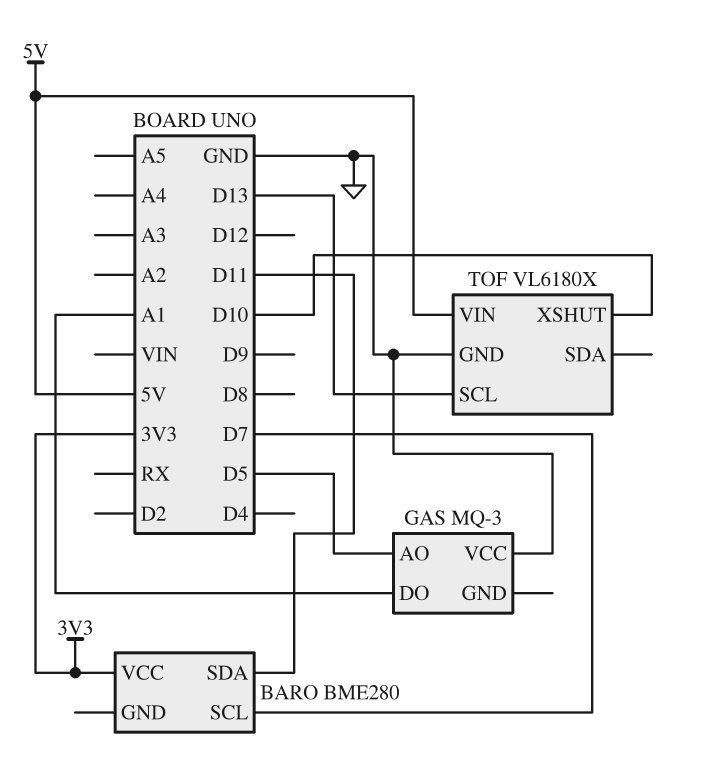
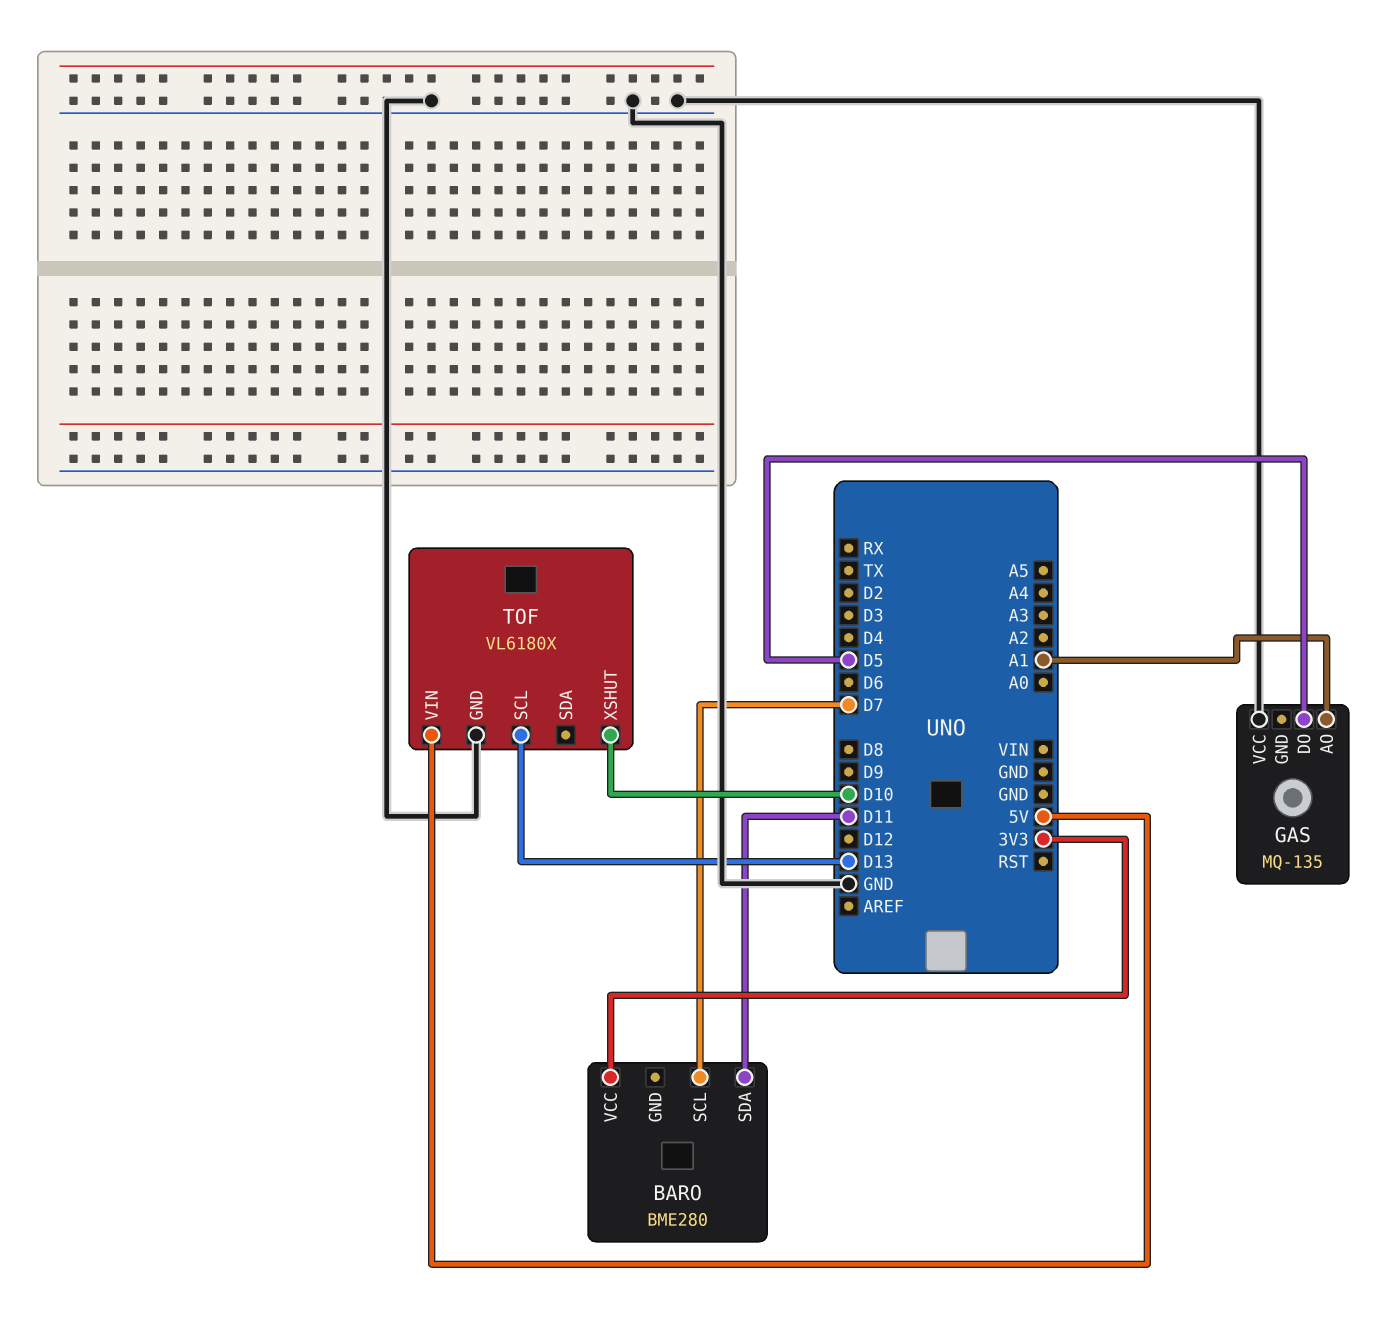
GAS: MQ-3 -> MQ-135
GAS pin AO: D5 -> A1
GAS pin DO: A1 -> D5

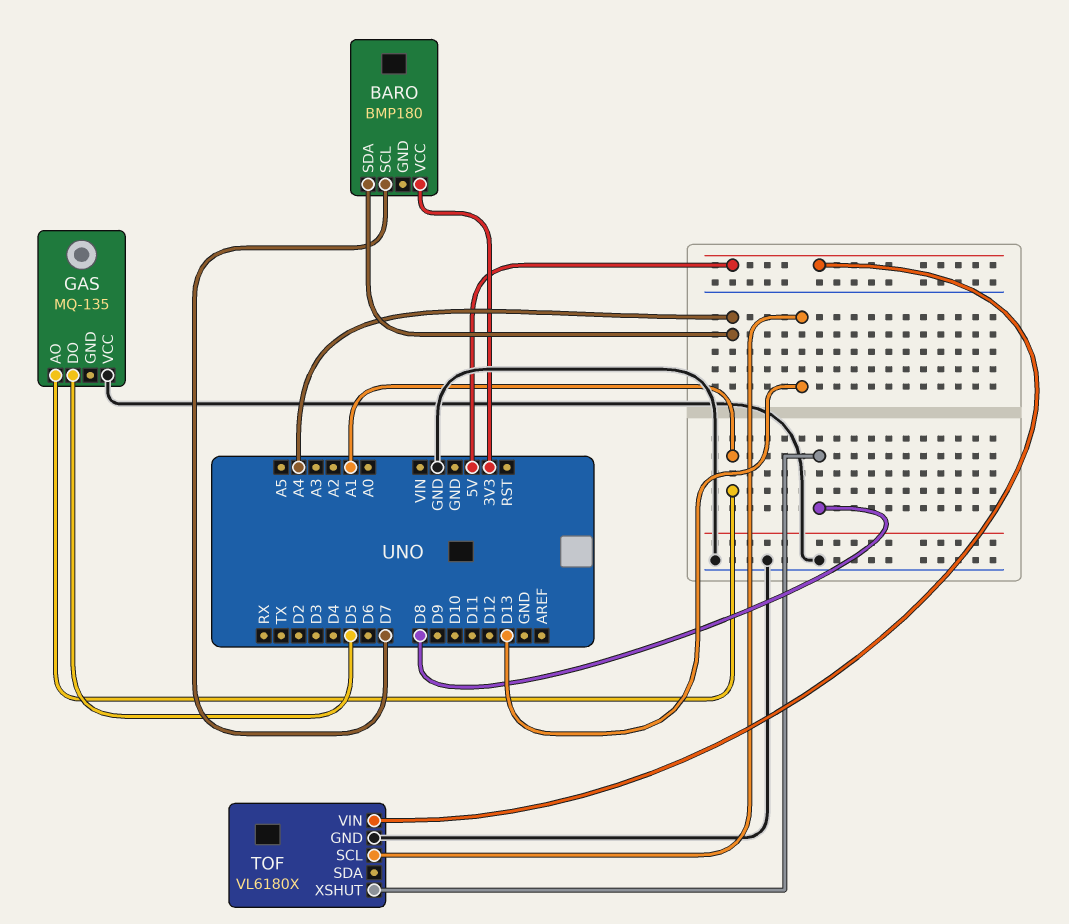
BARO: BME280 -> BMP180
BARO pin SDA: D11 -> A4
TOF pin XSHUT: D10 -> D8

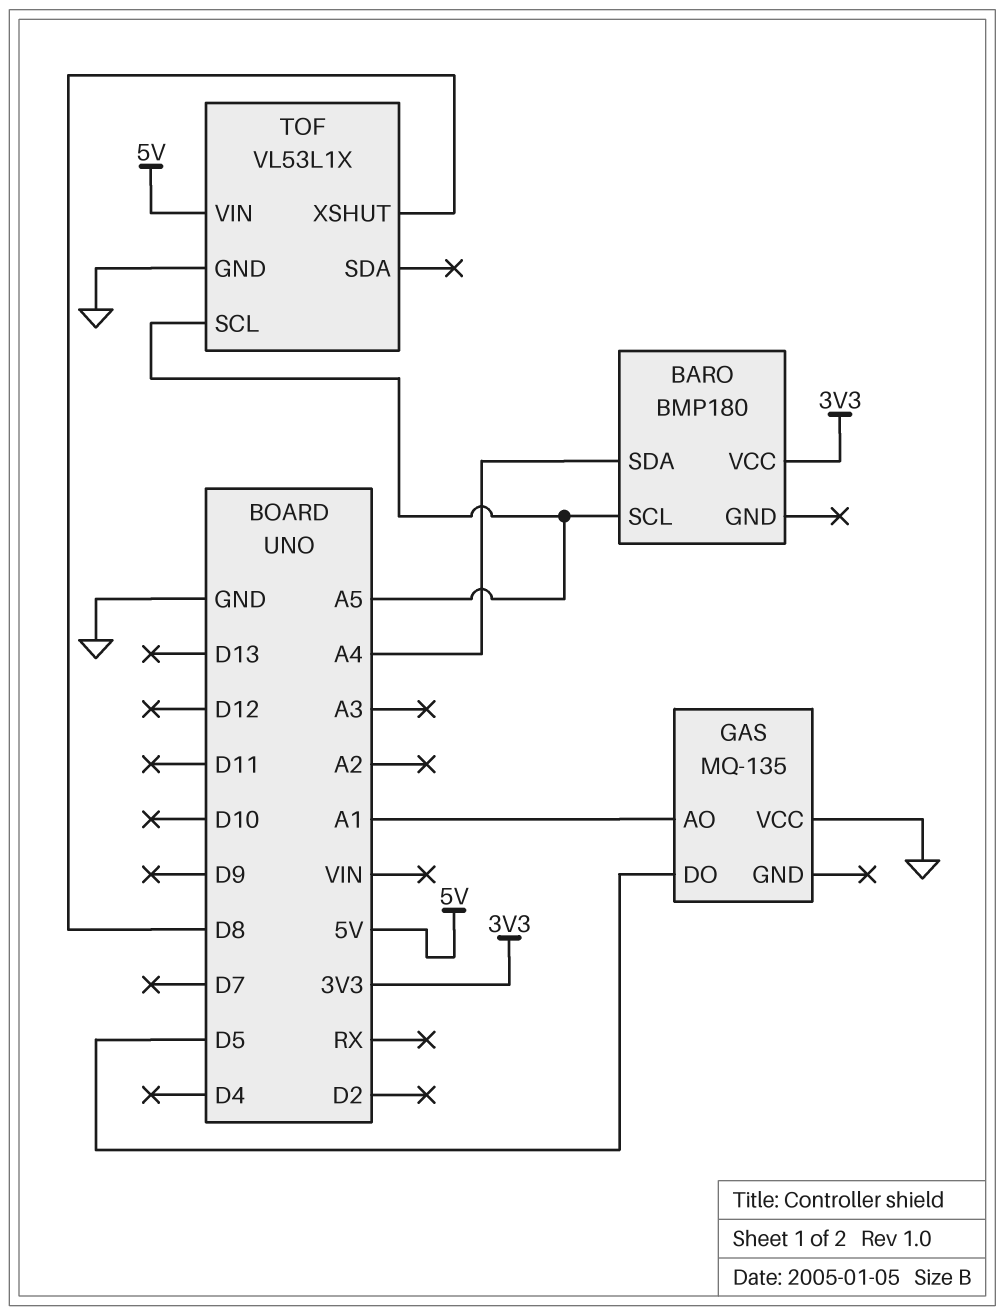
BARO pin SCL: D7 -> A5
TOF: VL6180X -> VL53L1X
TOF pin SCL: D13 -> A5

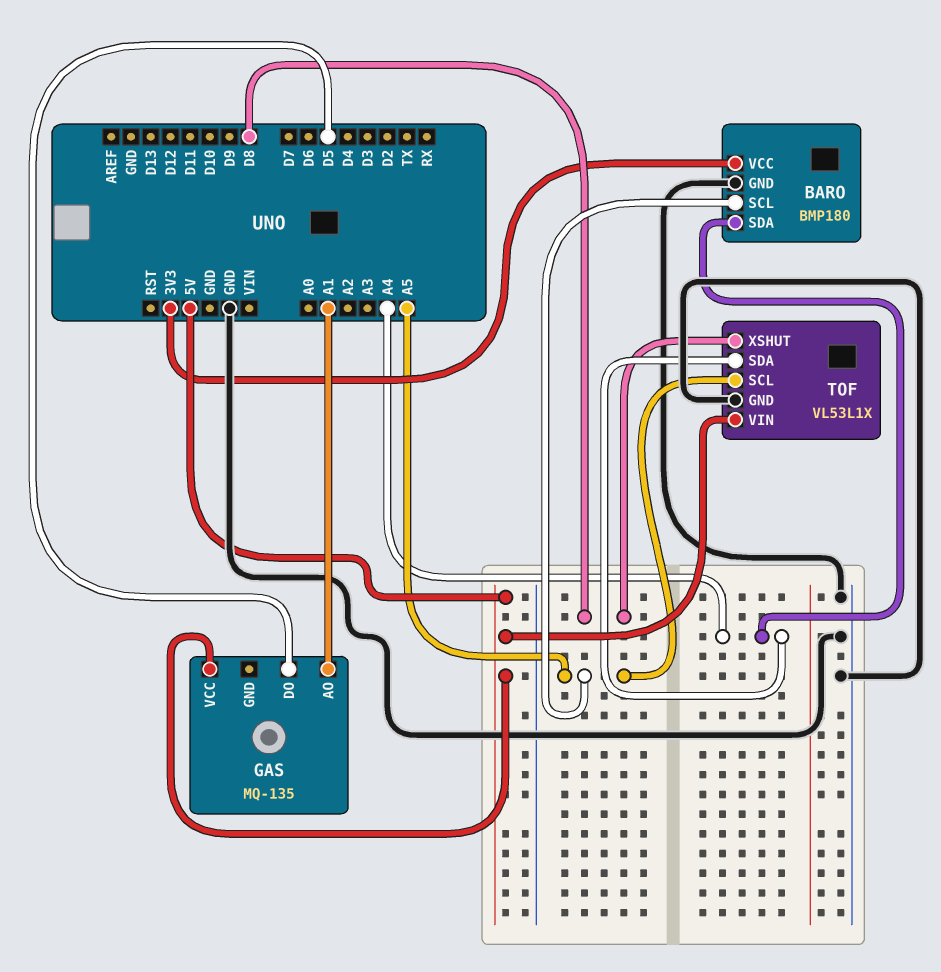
BARO pin GND: none -> GND
GAS pin VCC: GND -> 5V
TOF pin SDA: none -> A4

